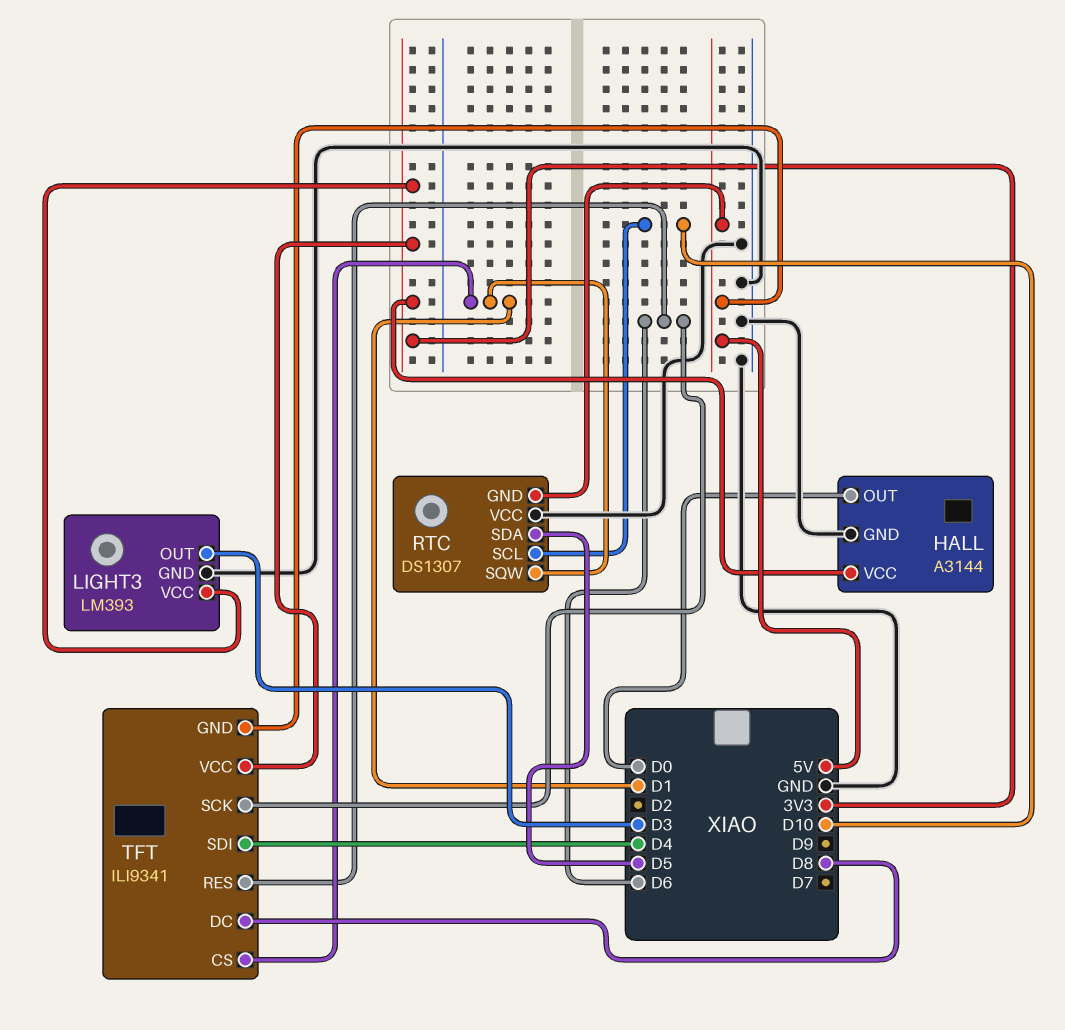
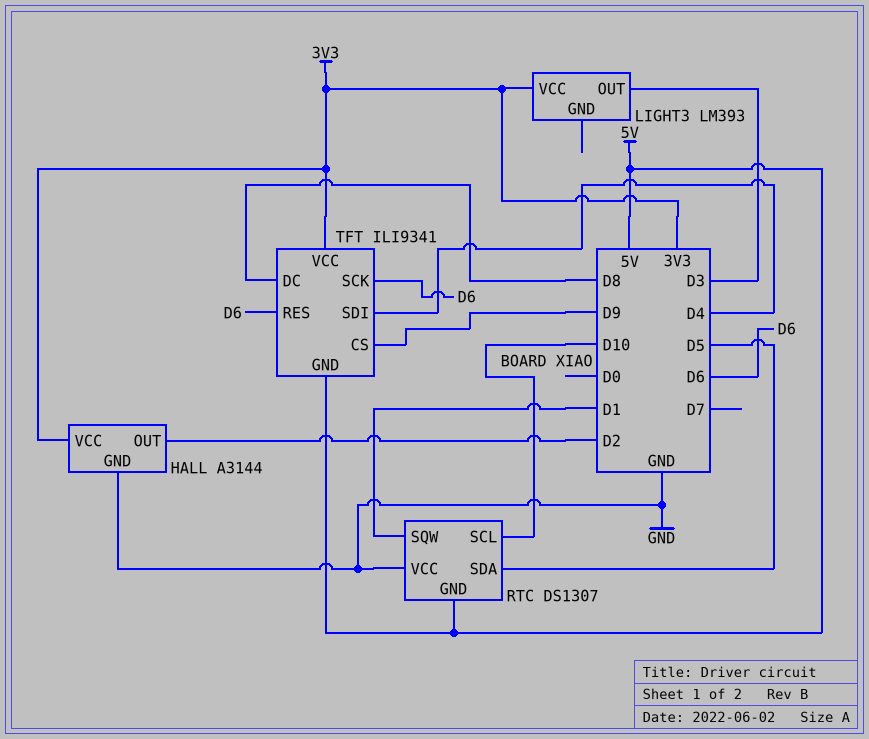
HALL pin OUT: D0 -> D2
LIGHT3 pin GND: GND -> none
TFT pin CS: D1 -> D9

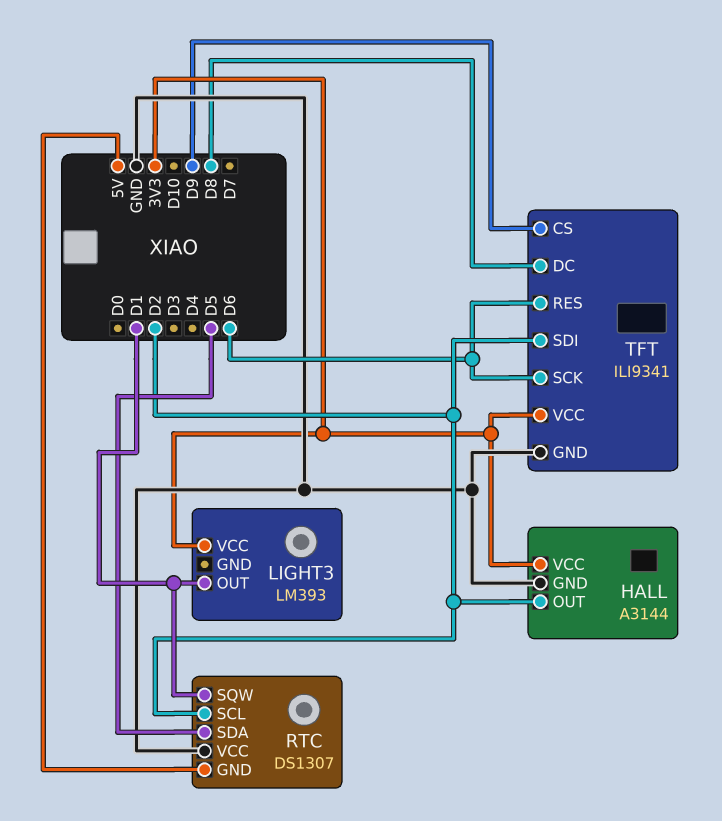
LIGHT3 pin OUT: D3 -> D1
RTC pin SCL: D10 -> D2
TFT pin GND: 5V -> GND
TFT pin SDI: D4 -> D2

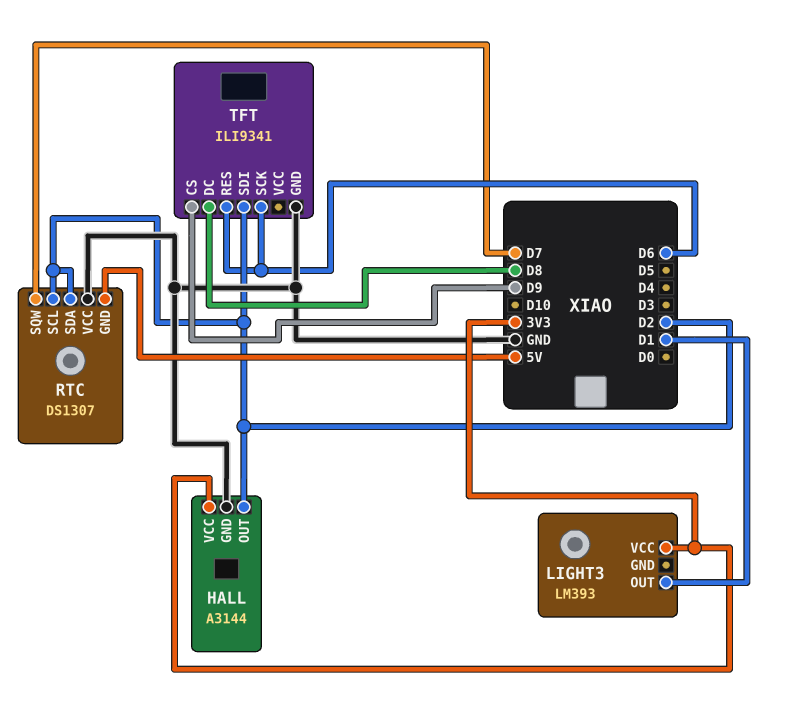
RTC pin SDA: D5 -> D2
RTC pin SQW: D1 -> D7
TFT pin VCC: 3V3 -> none

